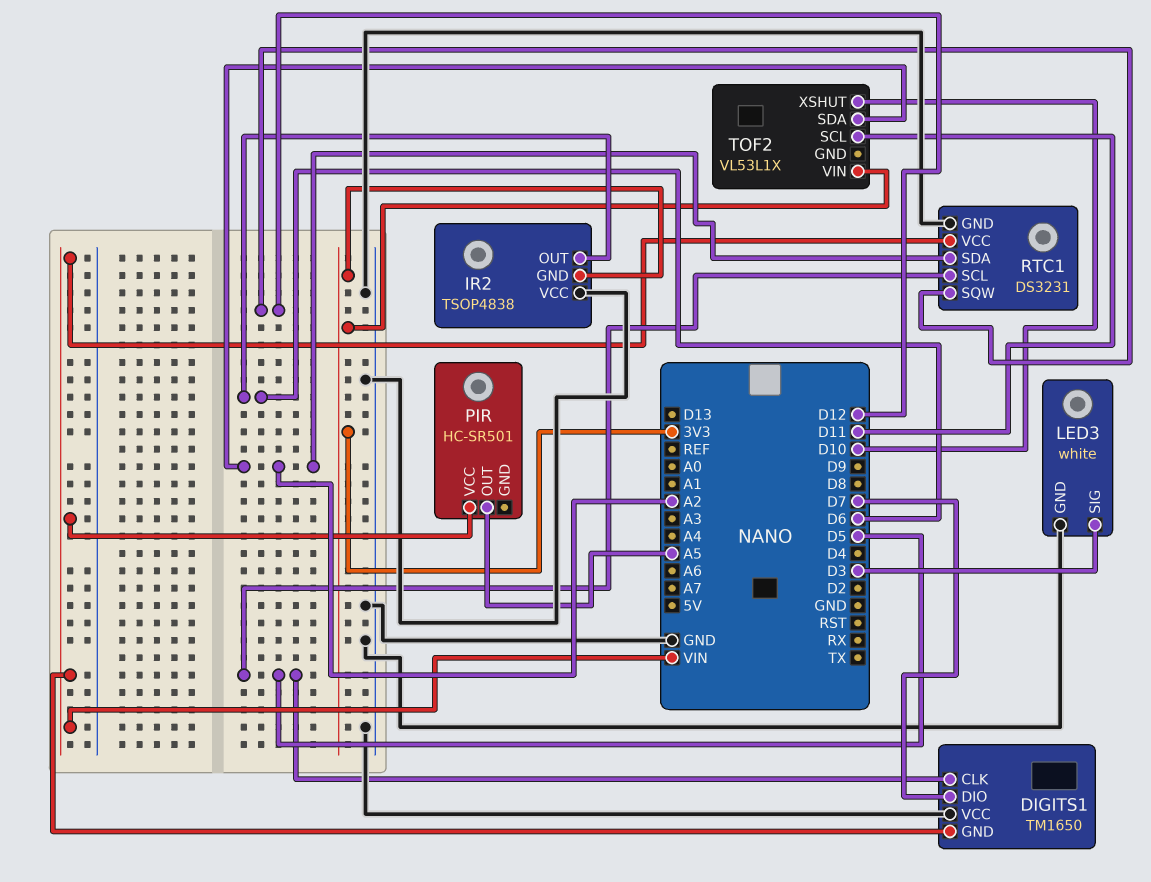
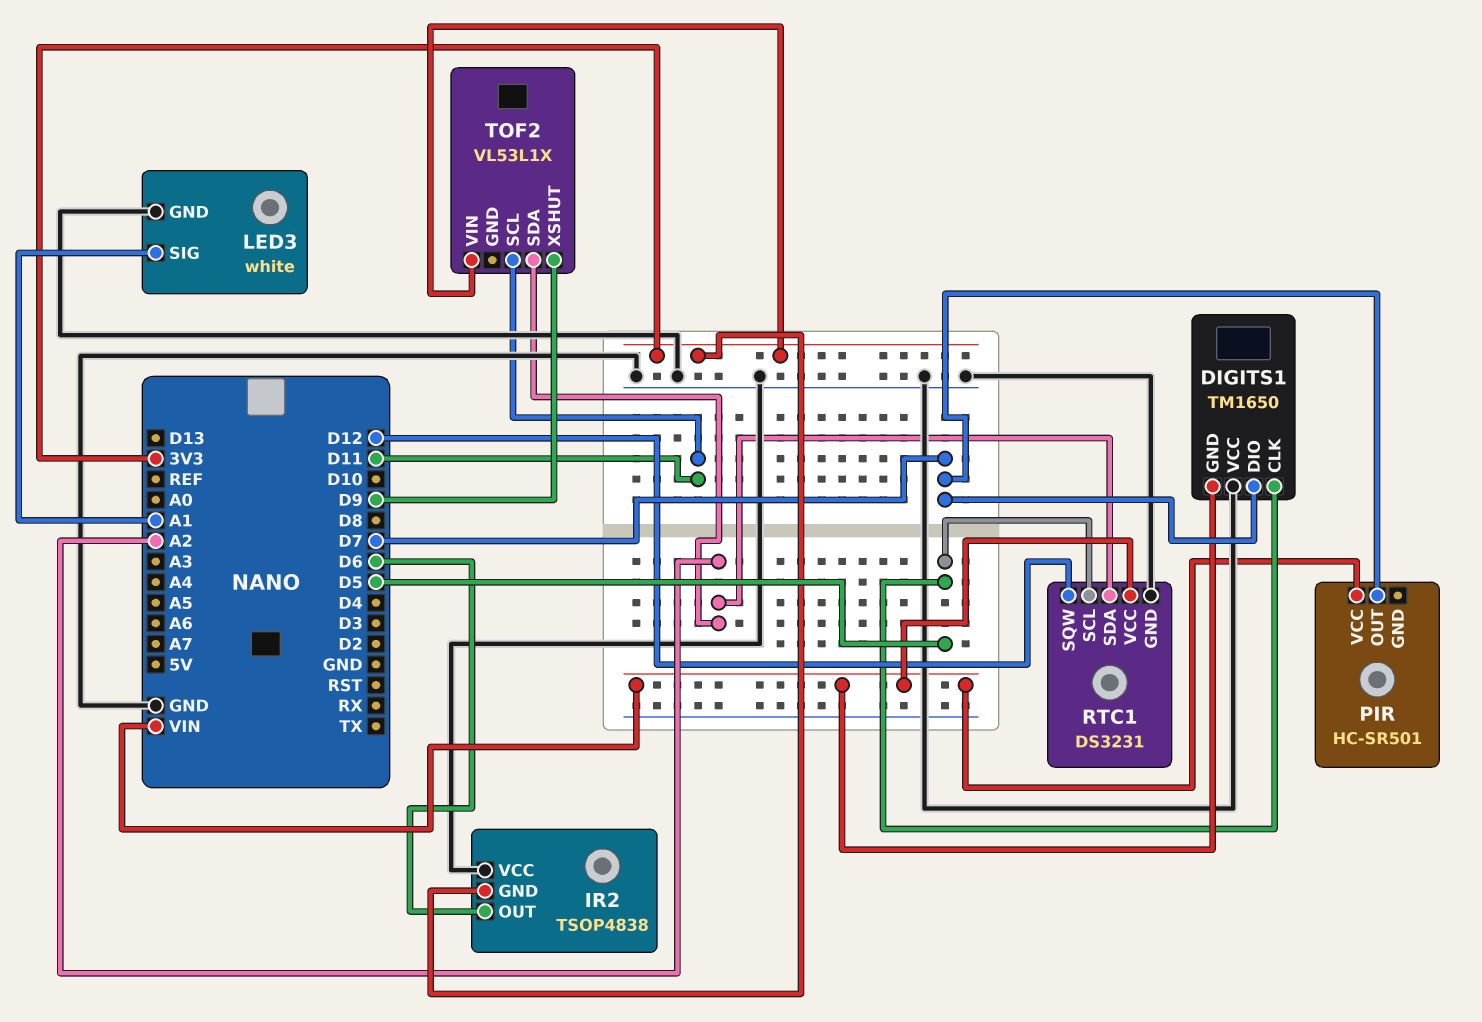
LED3 pin SIG: D3 -> A1
PIR pin OUT: A5 -> D7
TOF2 pin XSHUT: D10 -> D9

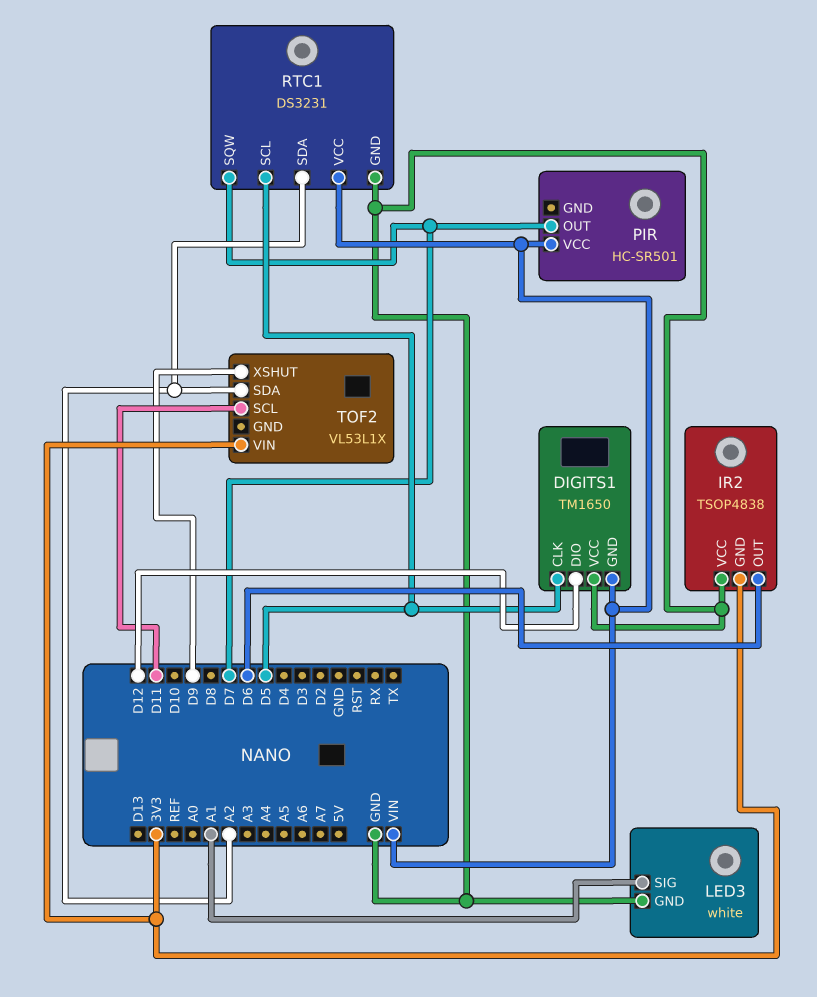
DIGITS1 pin DIO: D7 -> D12
RTC1 pin SQW: D12 -> D7

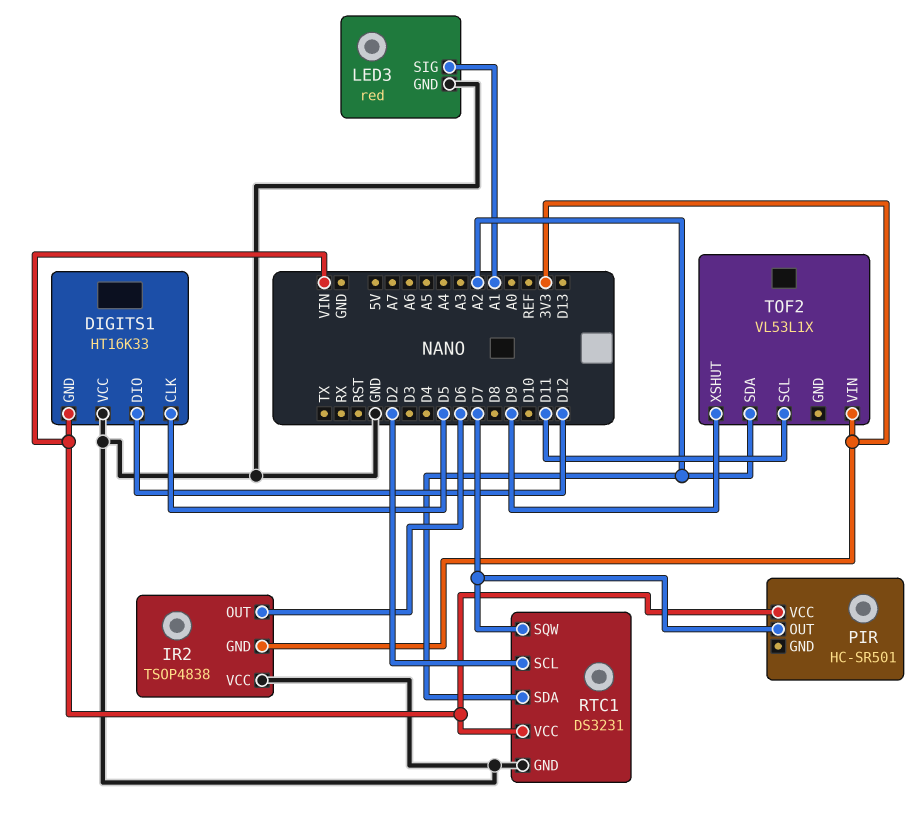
DIGITS1: TM1650 -> HT16K33
LED3: white -> red
RTC1 pin SCL: D5 -> D2

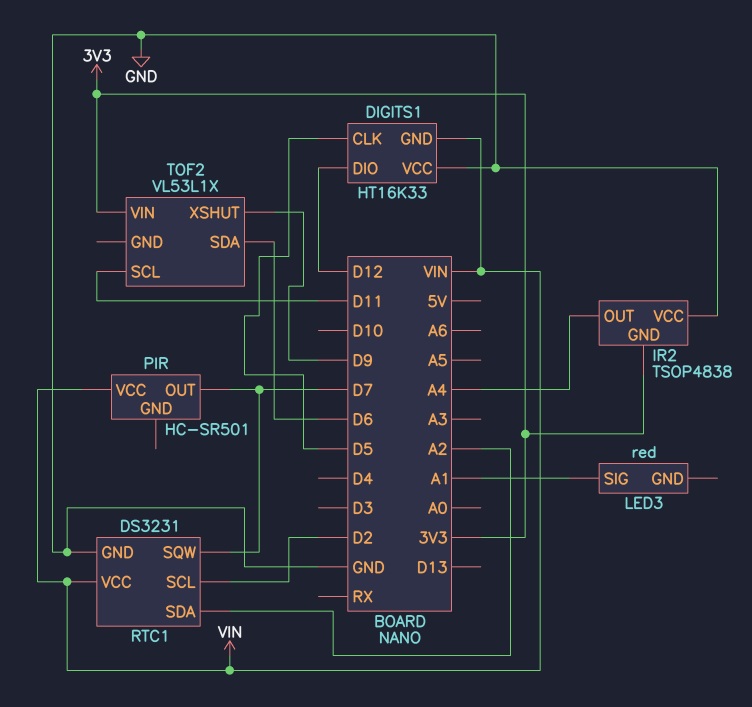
IR2 pin OUT: D6 -> A4
LED3 pin GND: GND -> none
TOF2 pin SDA: A2 -> D6

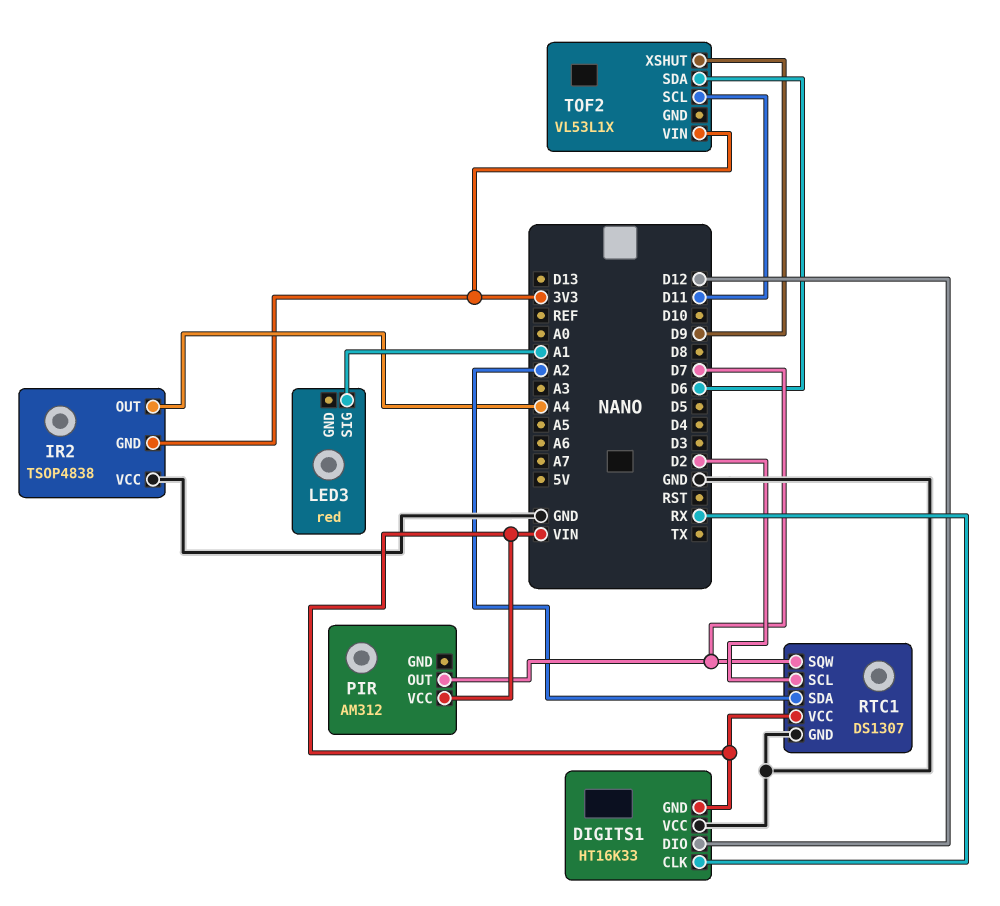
DIGITS1 pin CLK: D5 -> RX
PIR: HC-SR501 -> AM312
RTC1: DS3231 -> DS1307

